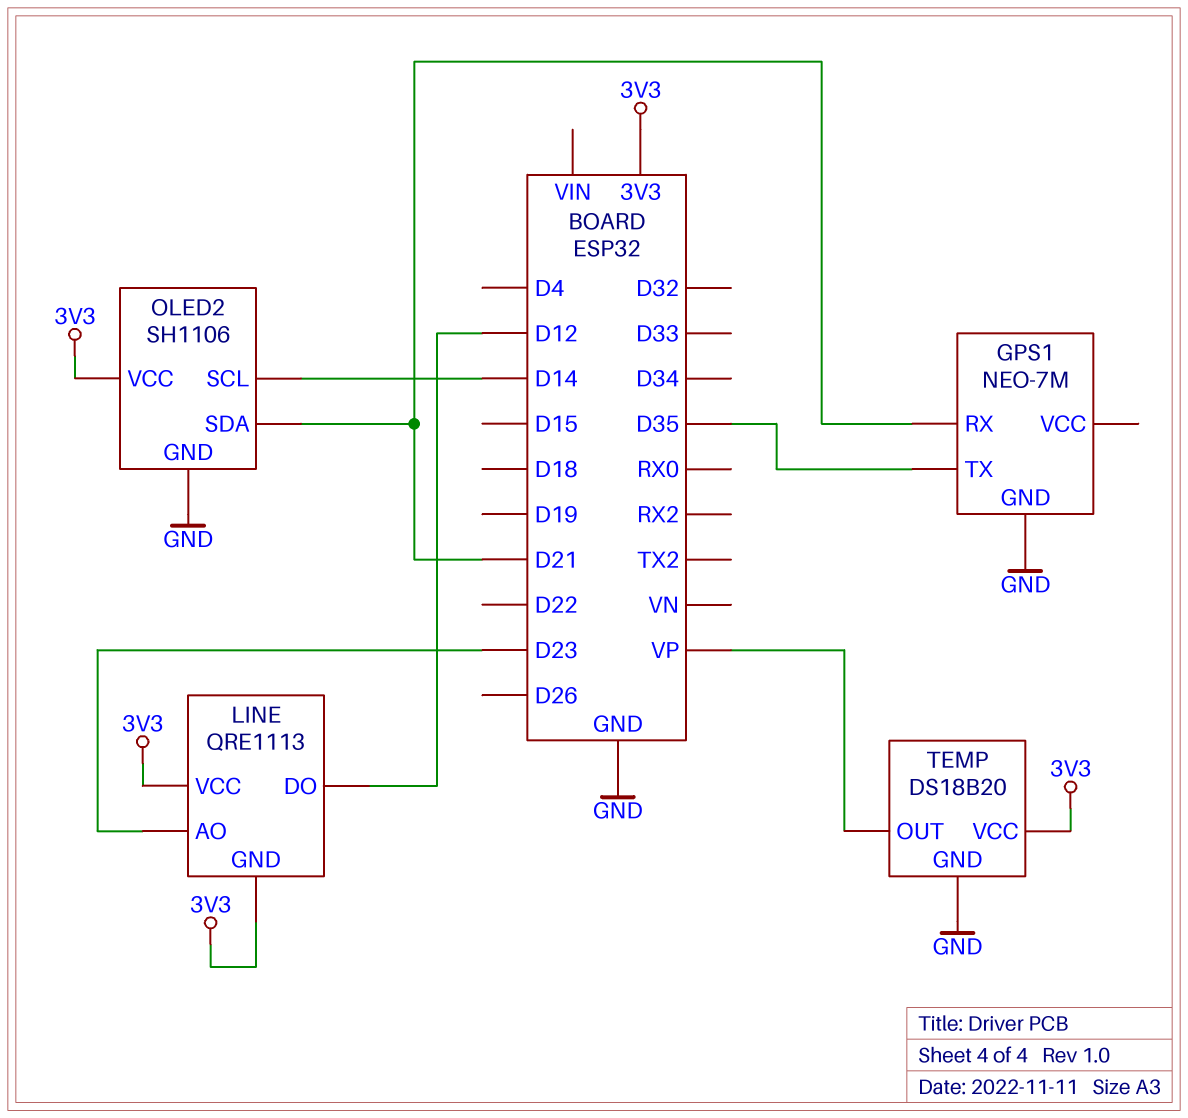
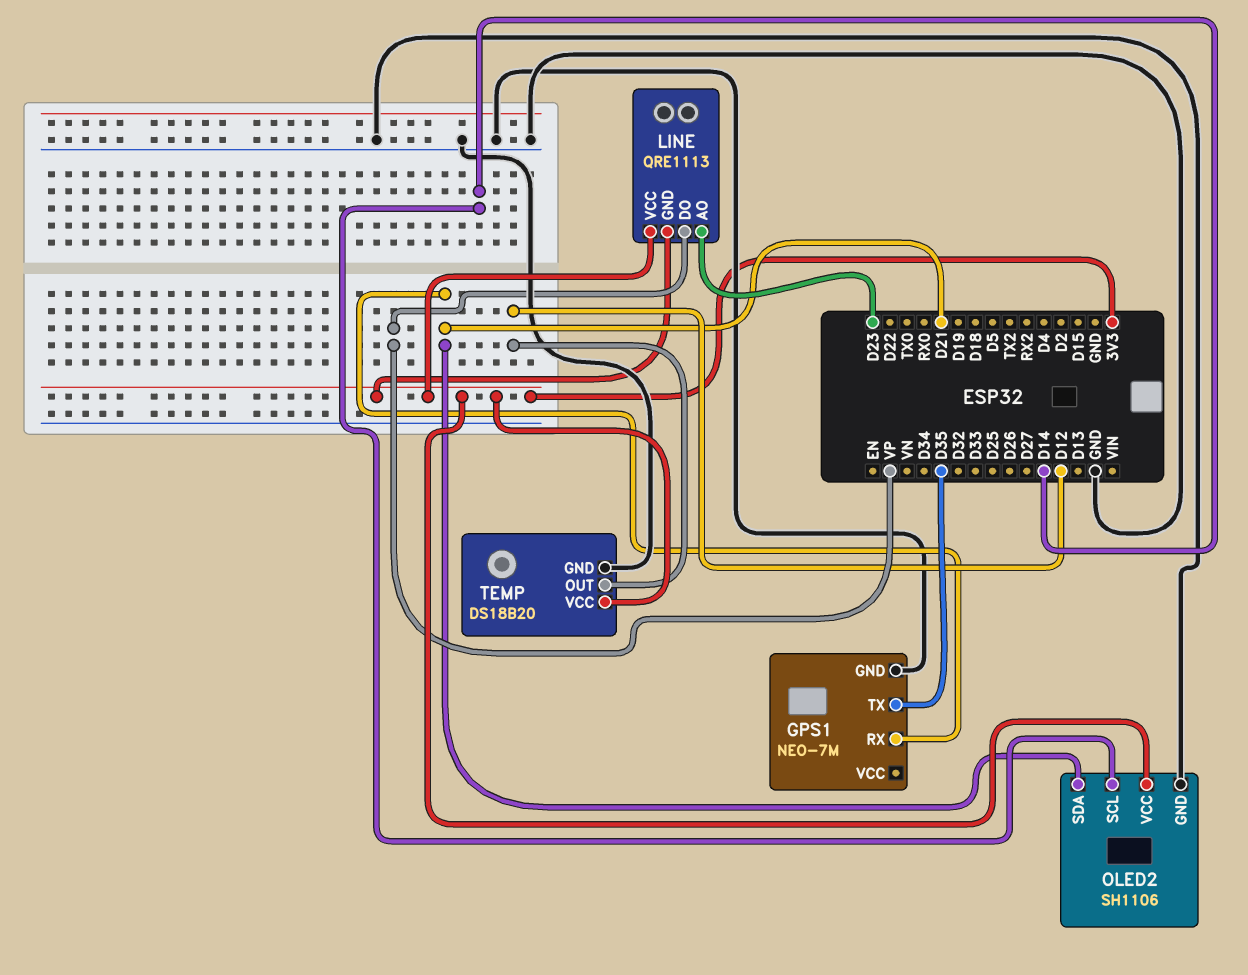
LINE pin DO: D12 -> VP
TEMP pin OUT: VP -> D12

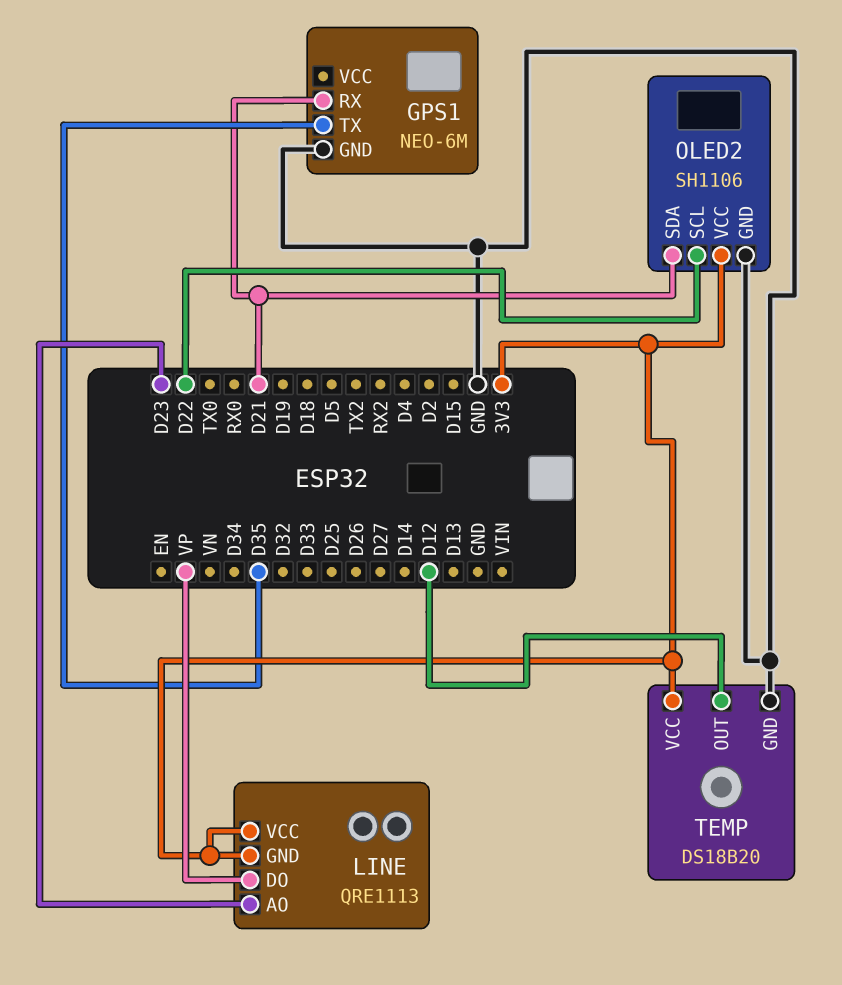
GPS1: NEO-7M -> NEO-6M
OLED2 pin SCL: D14 -> D22

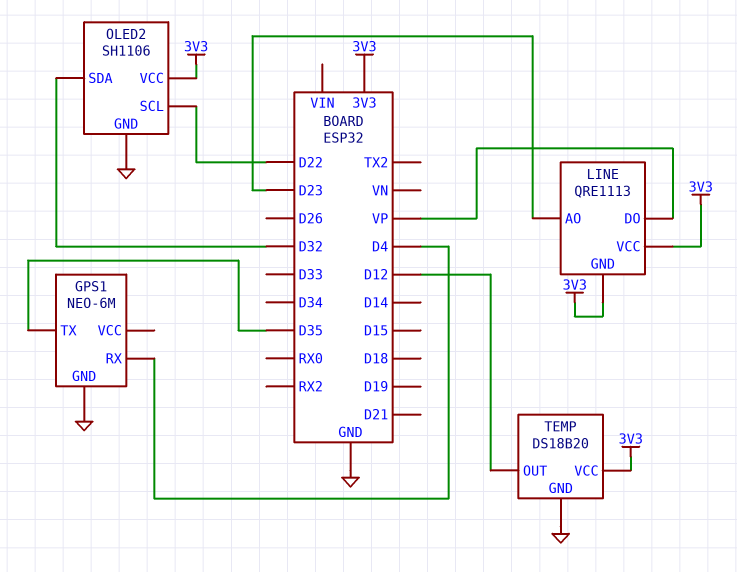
GPS1 pin RX: D21 -> D4
OLED2 pin SDA: D21 -> D32

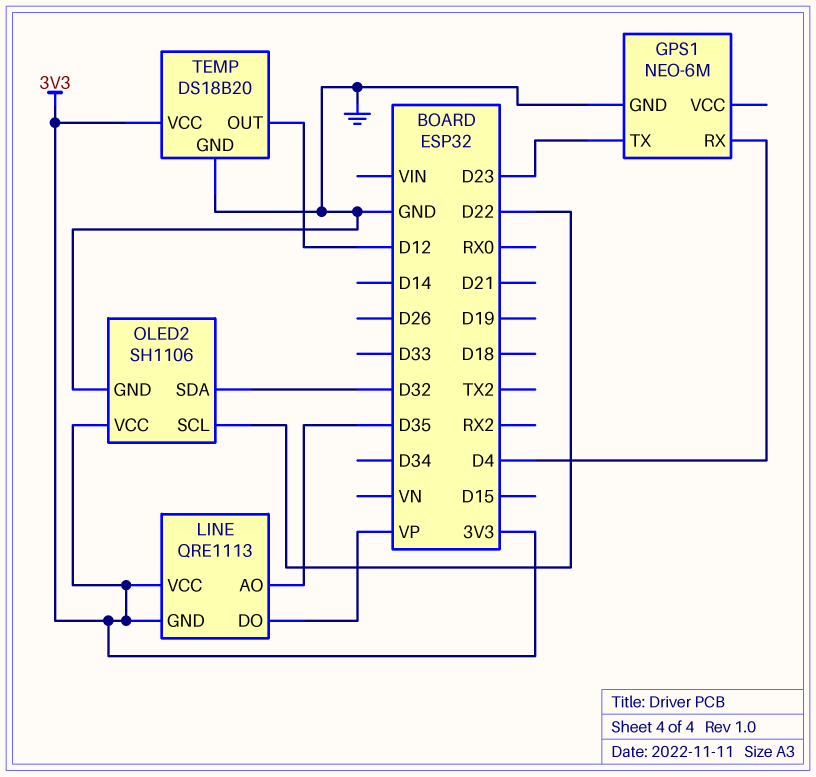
GPS1 pin TX: D35 -> D23
LINE pin AO: D23 -> D35

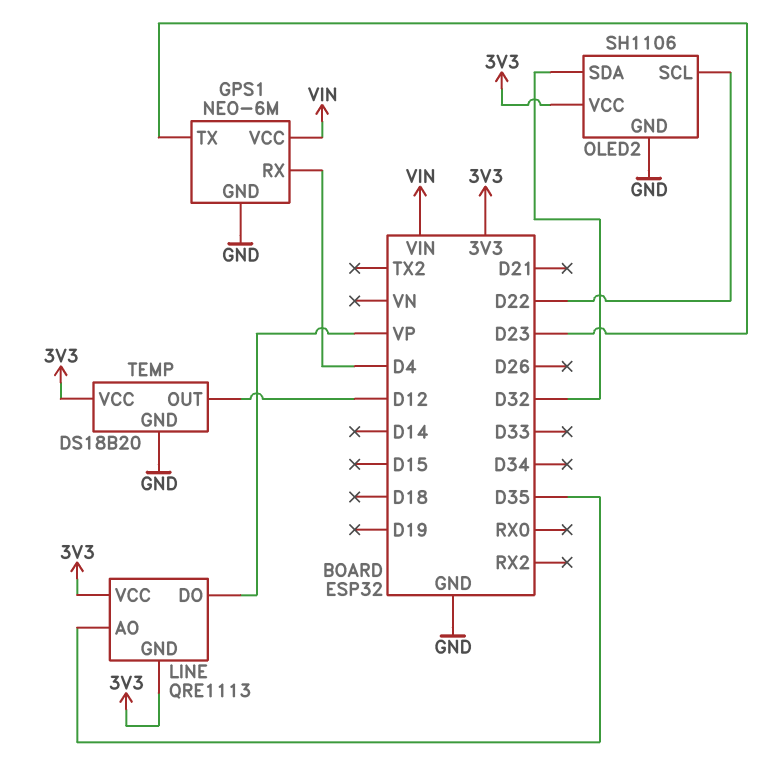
GPS1 pin VCC: none -> VIN

